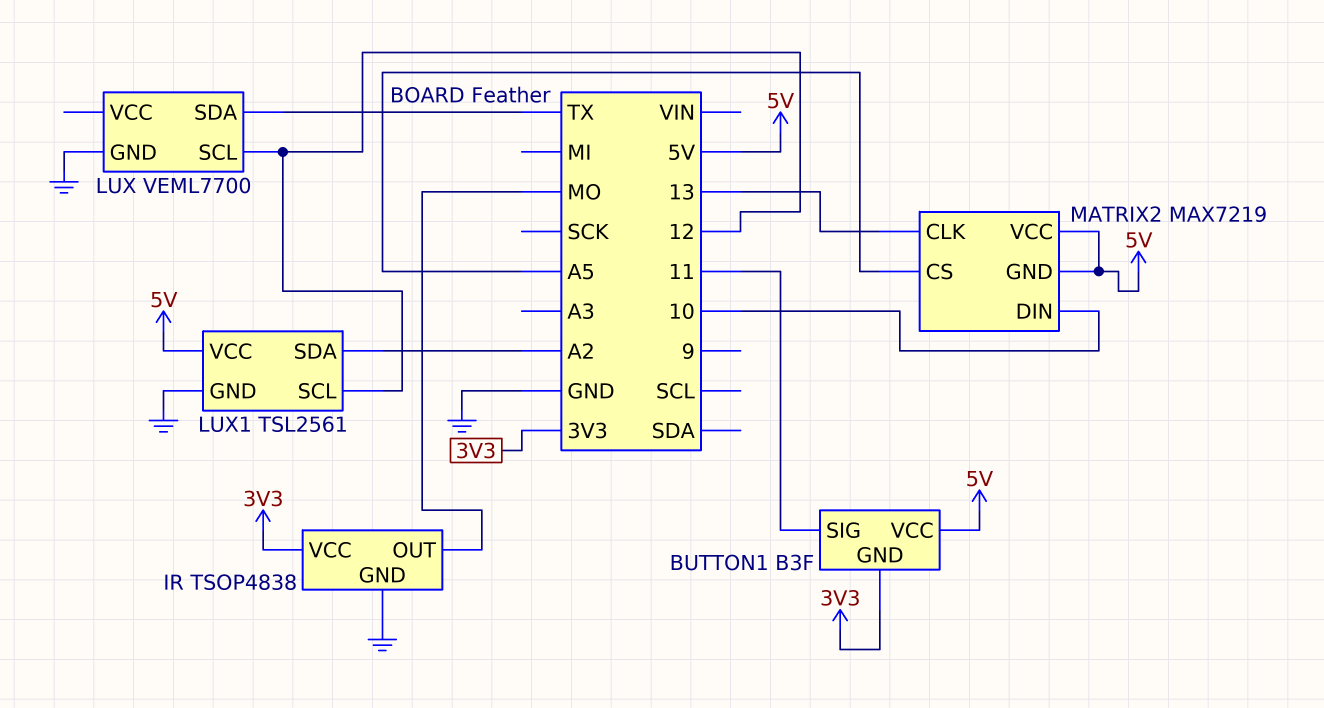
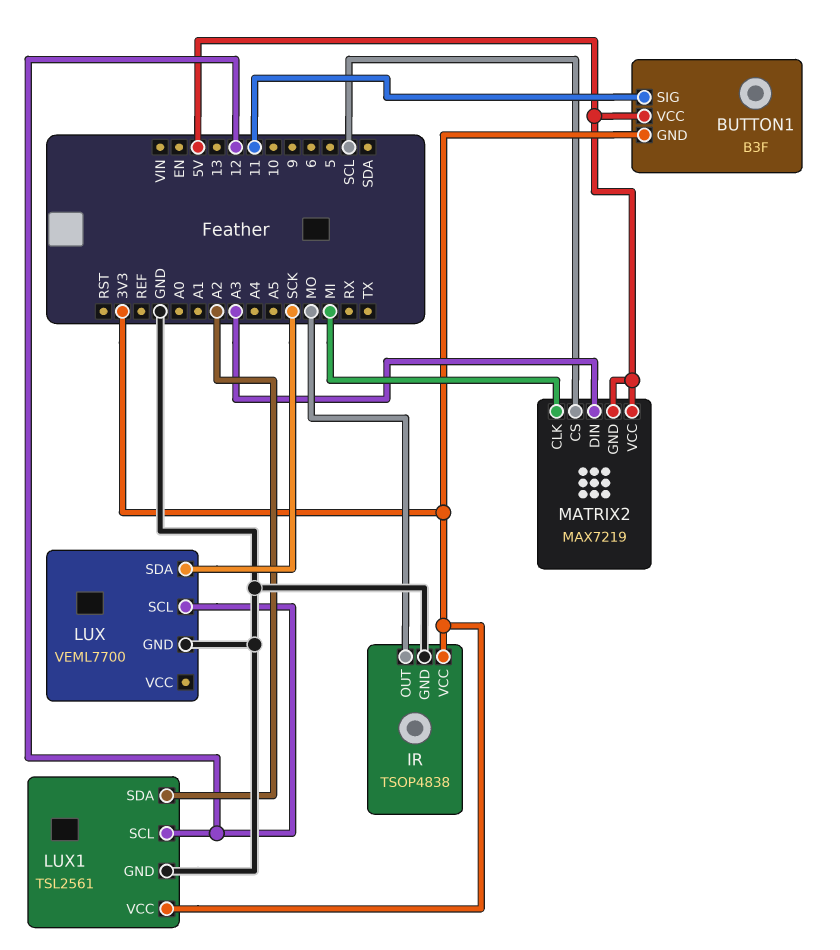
LUX pin SDA: TX -> SCK
LUX1 pin VCC: 5V -> 3V3
MATRIX2 pin CLK: 13 -> MI
MATRIX2 pin CS: A5 -> SCL
MATRIX2 pin DIN: 10 -> A3

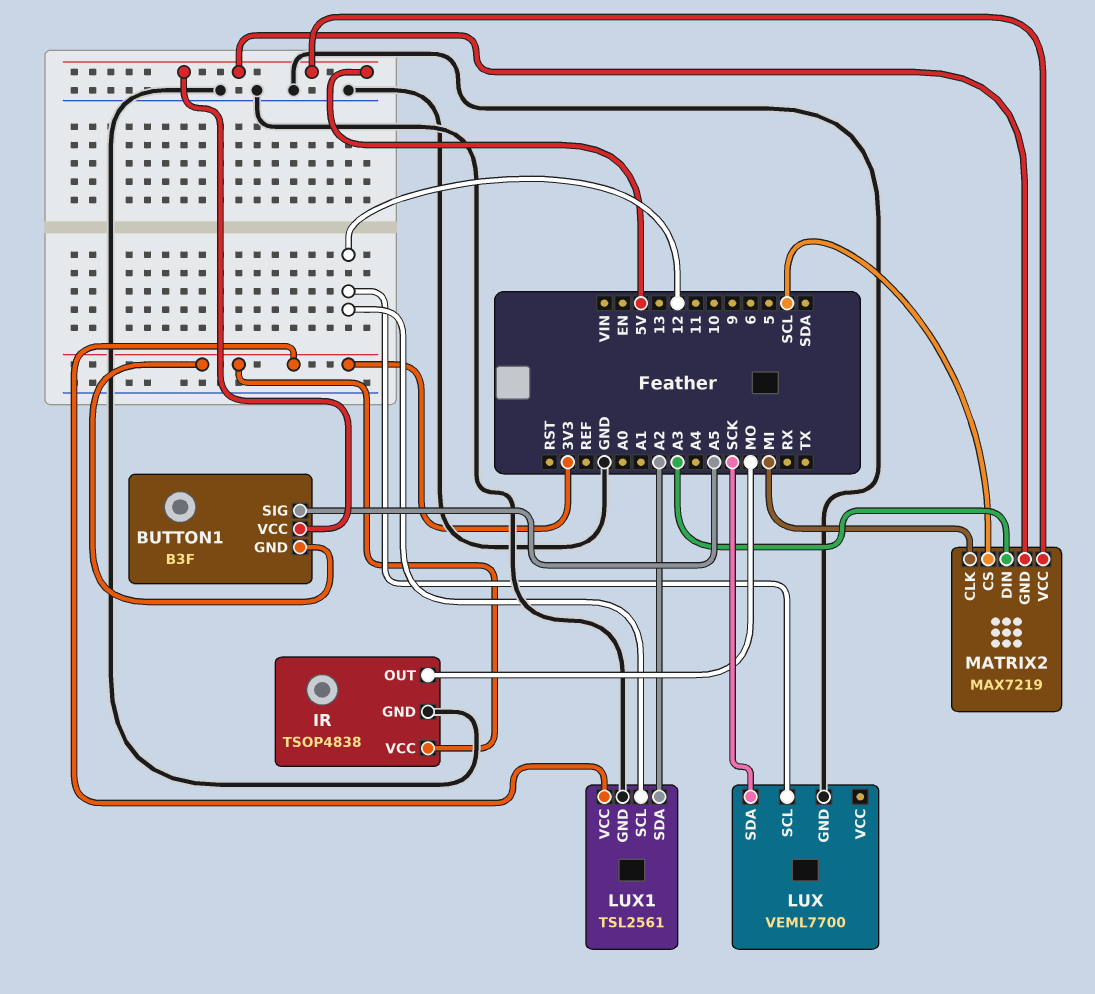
BUTTON1 pin SIG: 11 -> A5

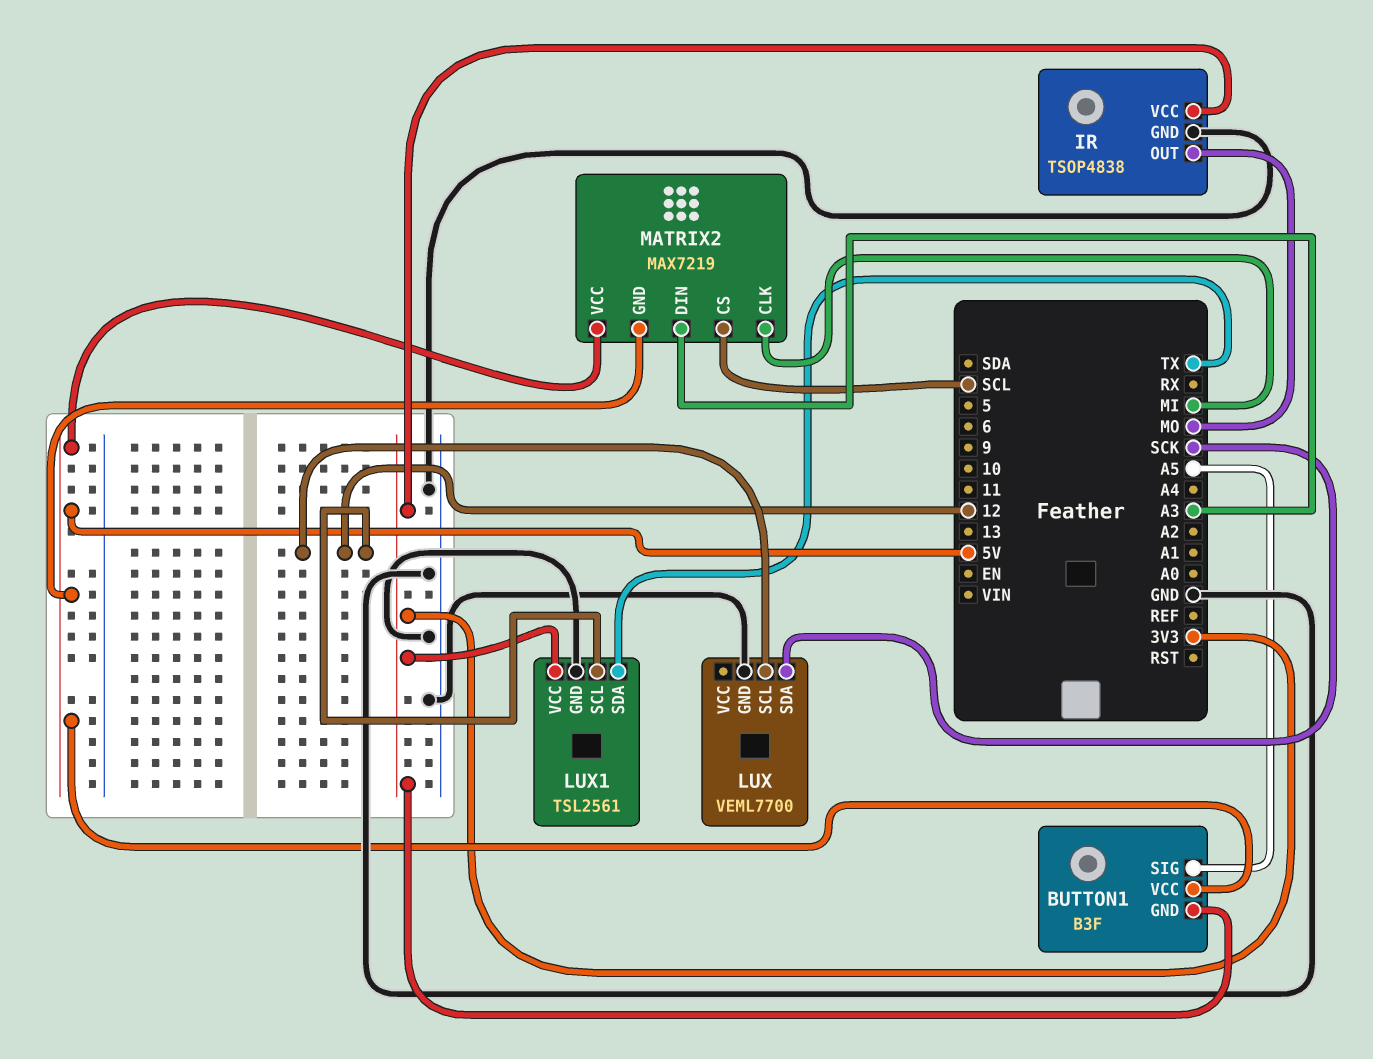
LUX1 pin SDA: A2 -> TX

